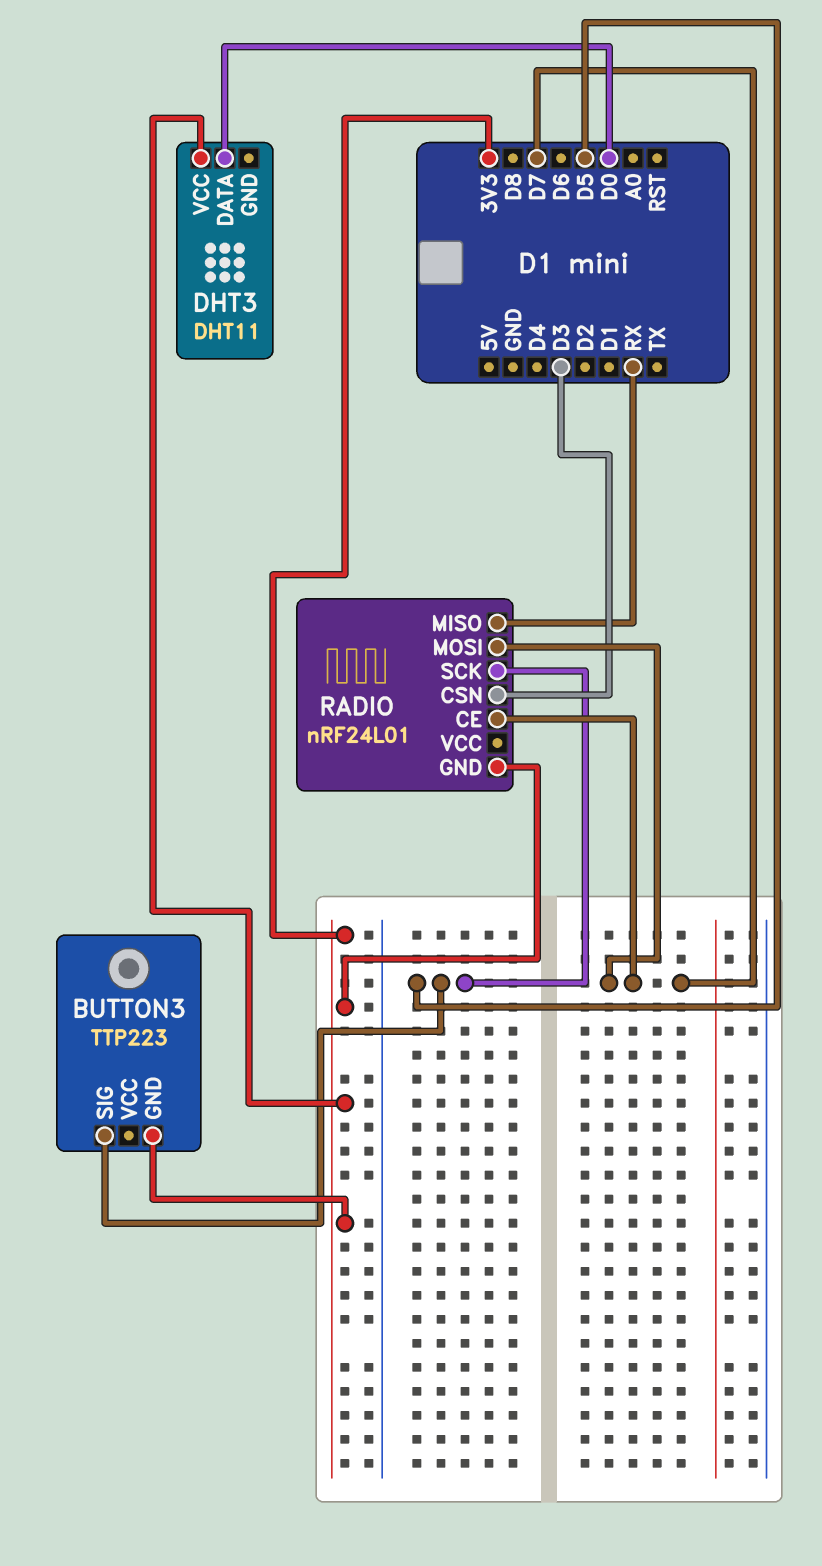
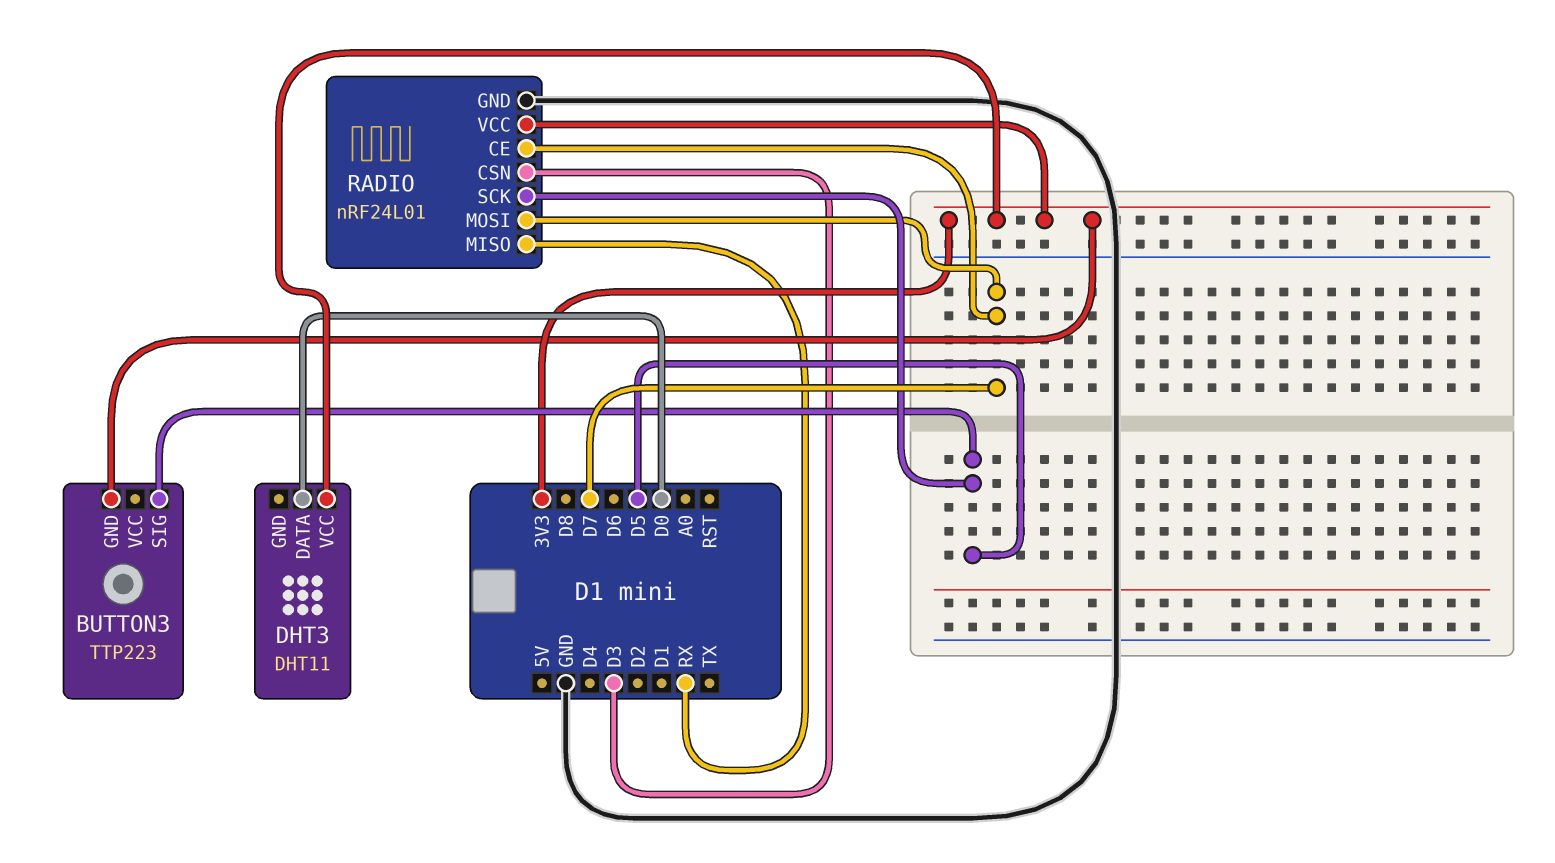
RADIO pin GND: 3V3 -> GND
RADIO pin VCC: none -> 3V3

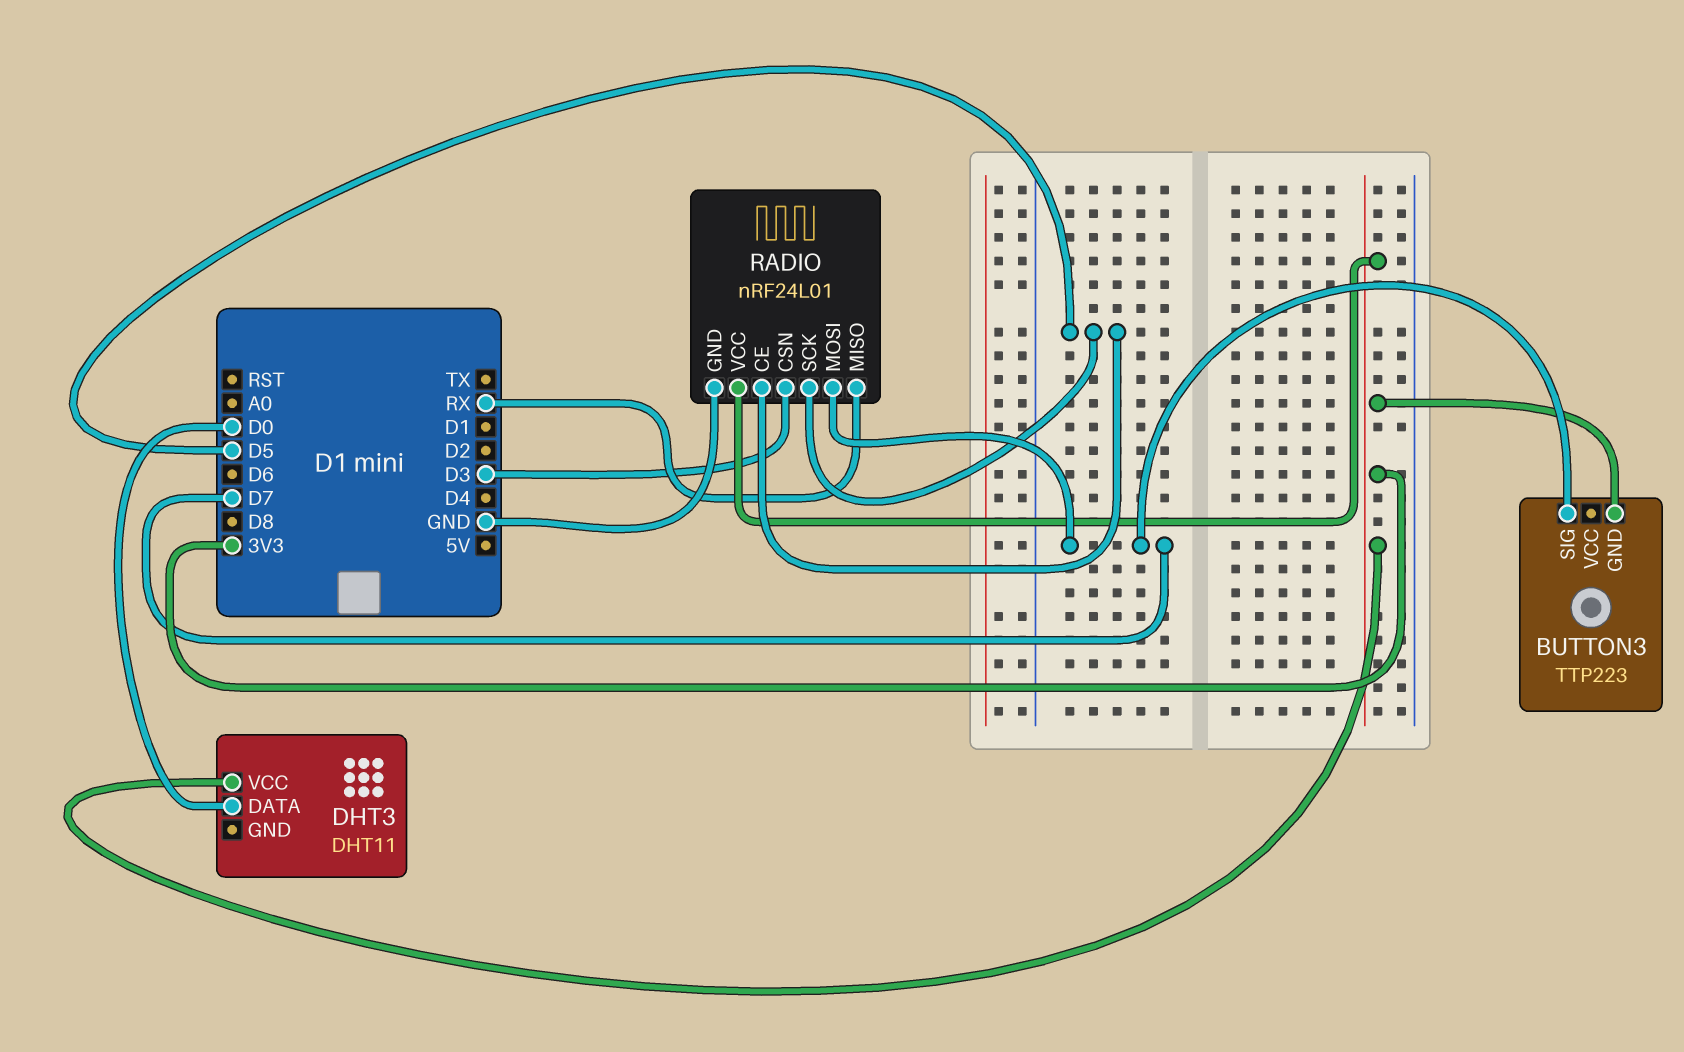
BUTTON3 pin SIG: D5 -> D7
RADIO pin CE: D7 -> D5

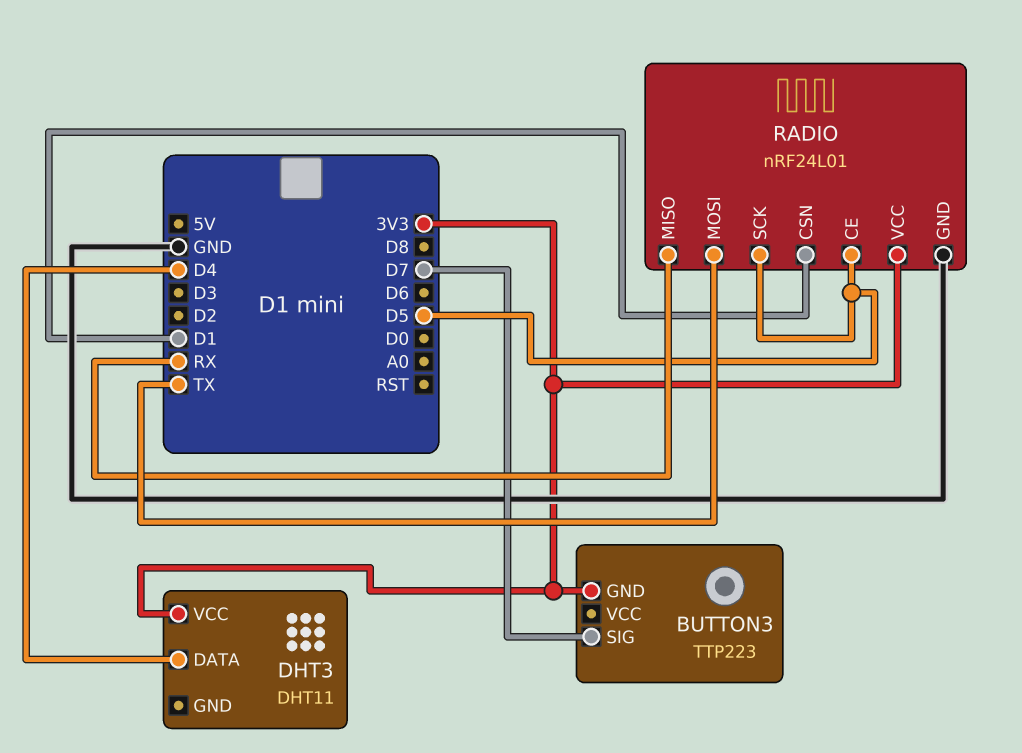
DHT3 pin DATA: D0 -> D4
RADIO pin CSN: D3 -> D1
RADIO pin MOSI: D7 -> TX

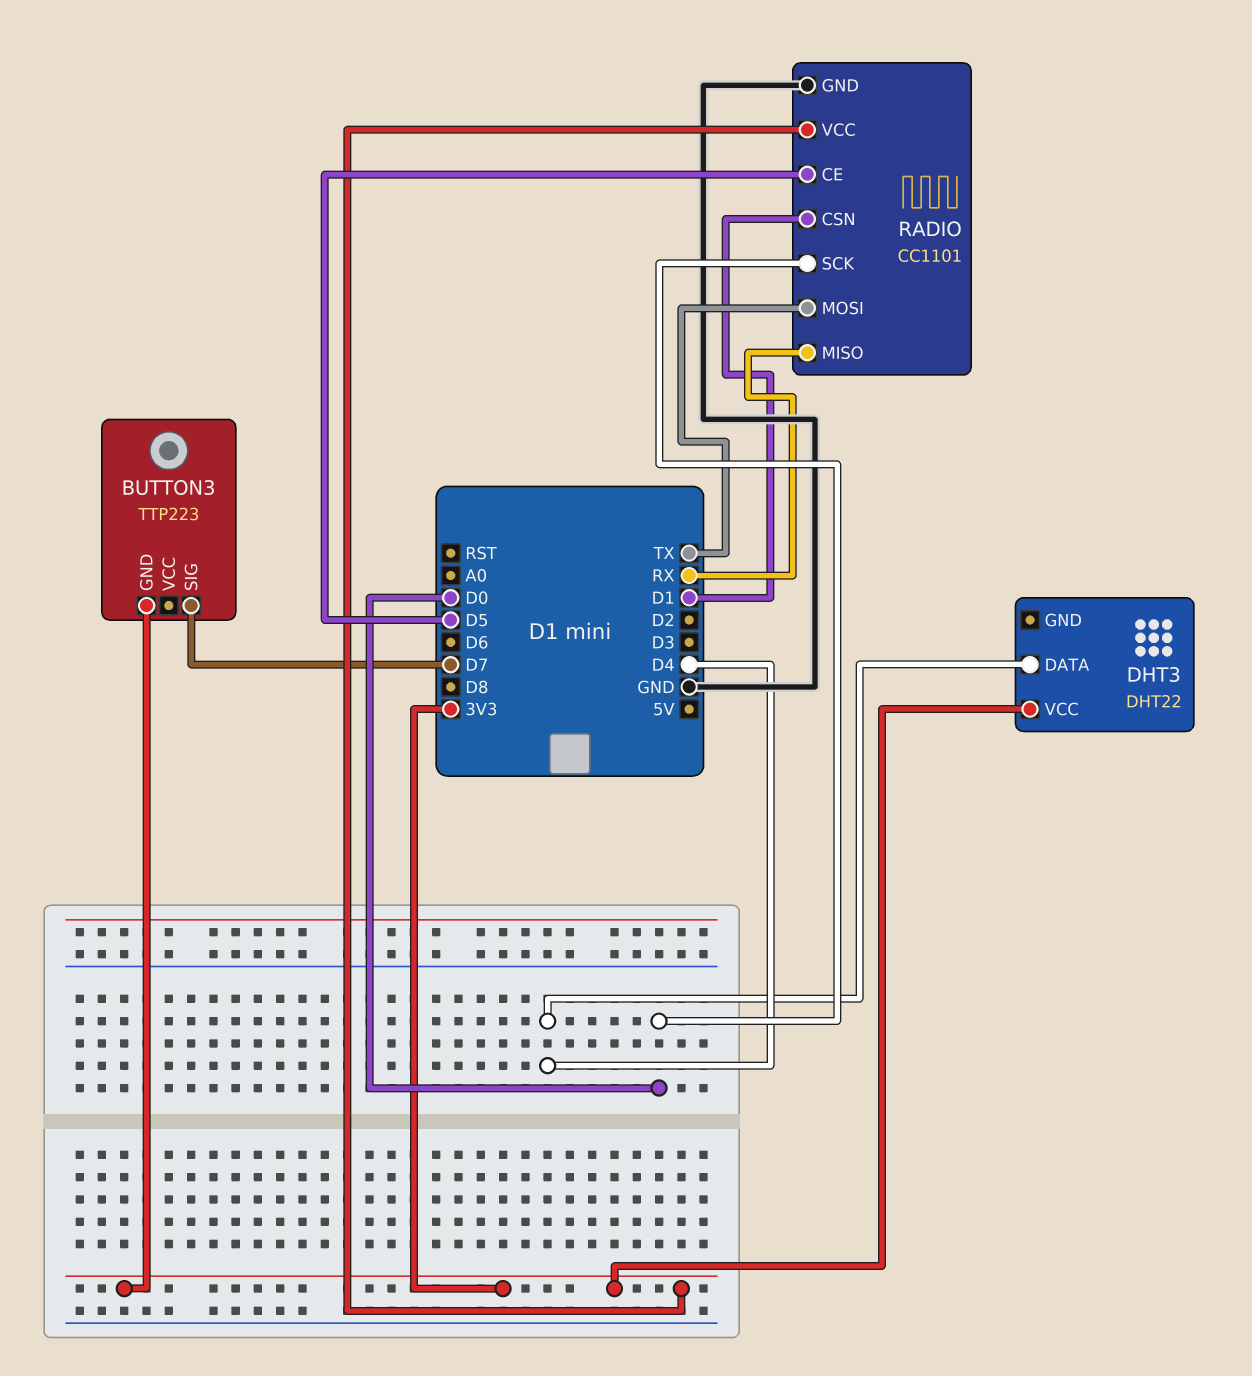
DHT3: DHT11 -> DHT22
RADIO: nRF24L01 -> CC1101
RADIO pin SCK: D5 -> D0

